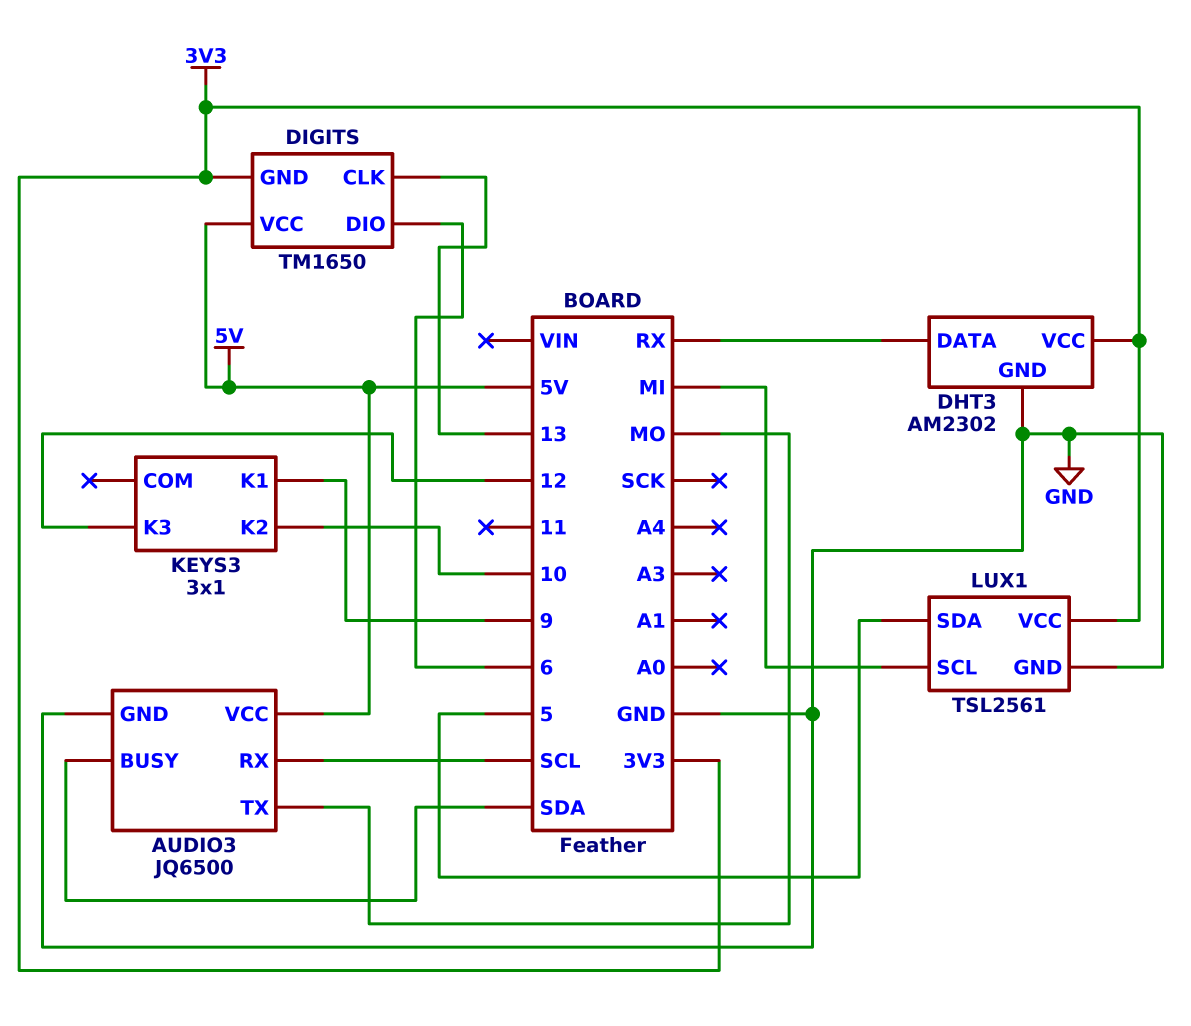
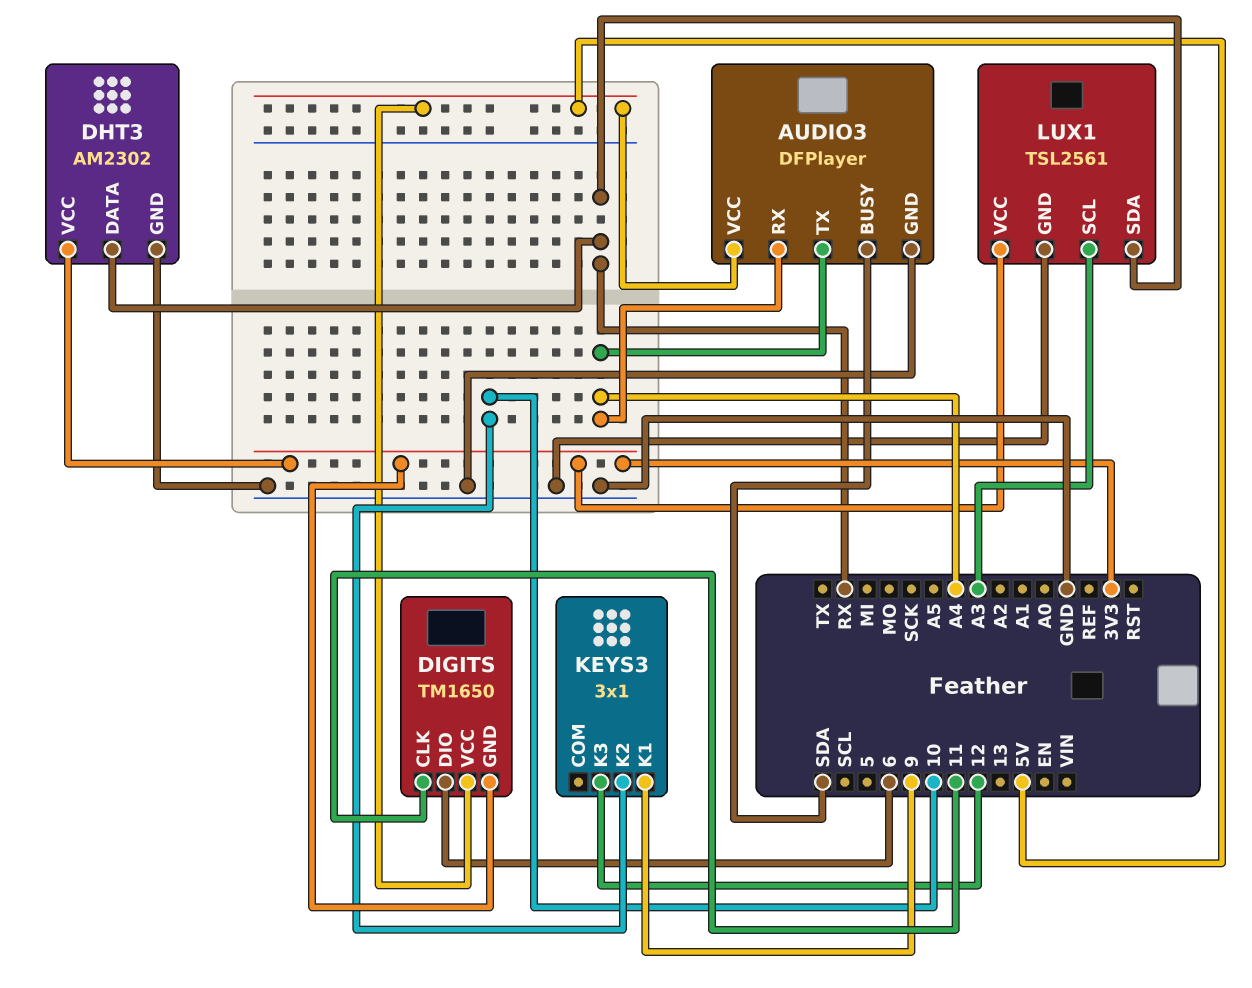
AUDIO3: JQ6500 -> DFPlayer
AUDIO3 pin RX: SCL -> A4
AUDIO3 pin TX: MO -> A4
DIGITS pin CLK: 13 -> 11
LUX1 pin SCL: MI -> A3
LUX1 pin SDA: 5 -> RX

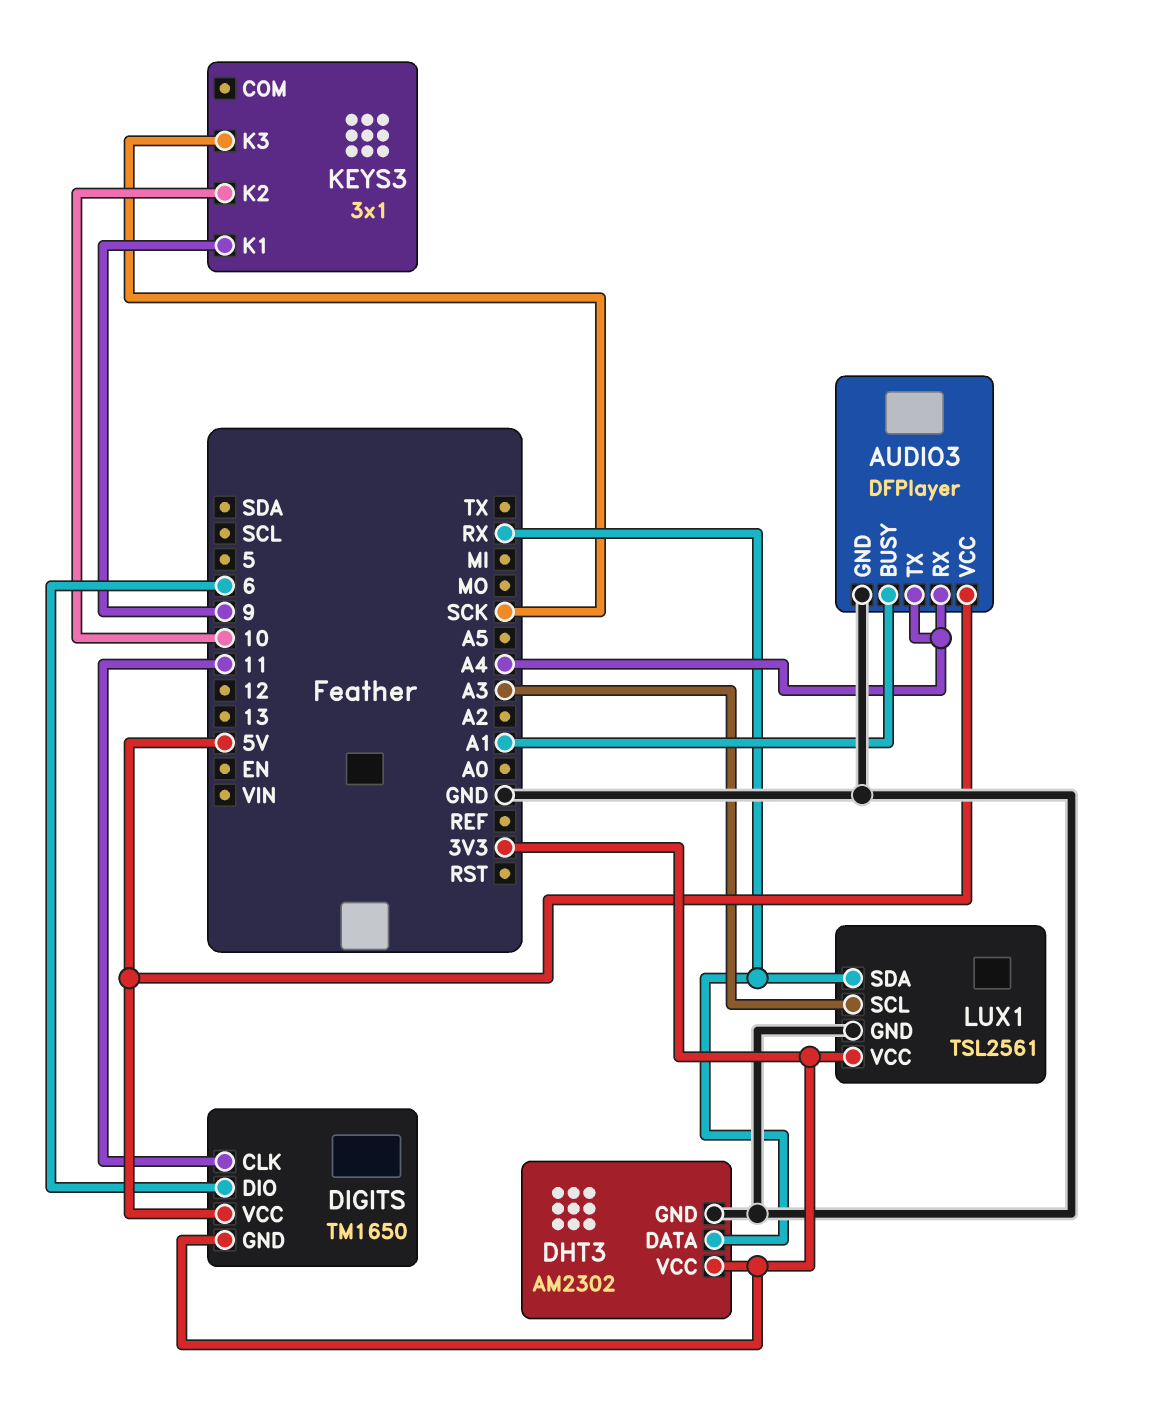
AUDIO3 pin BUSY: SDA -> A1
KEYS3 pin K3: 12 -> SCK

